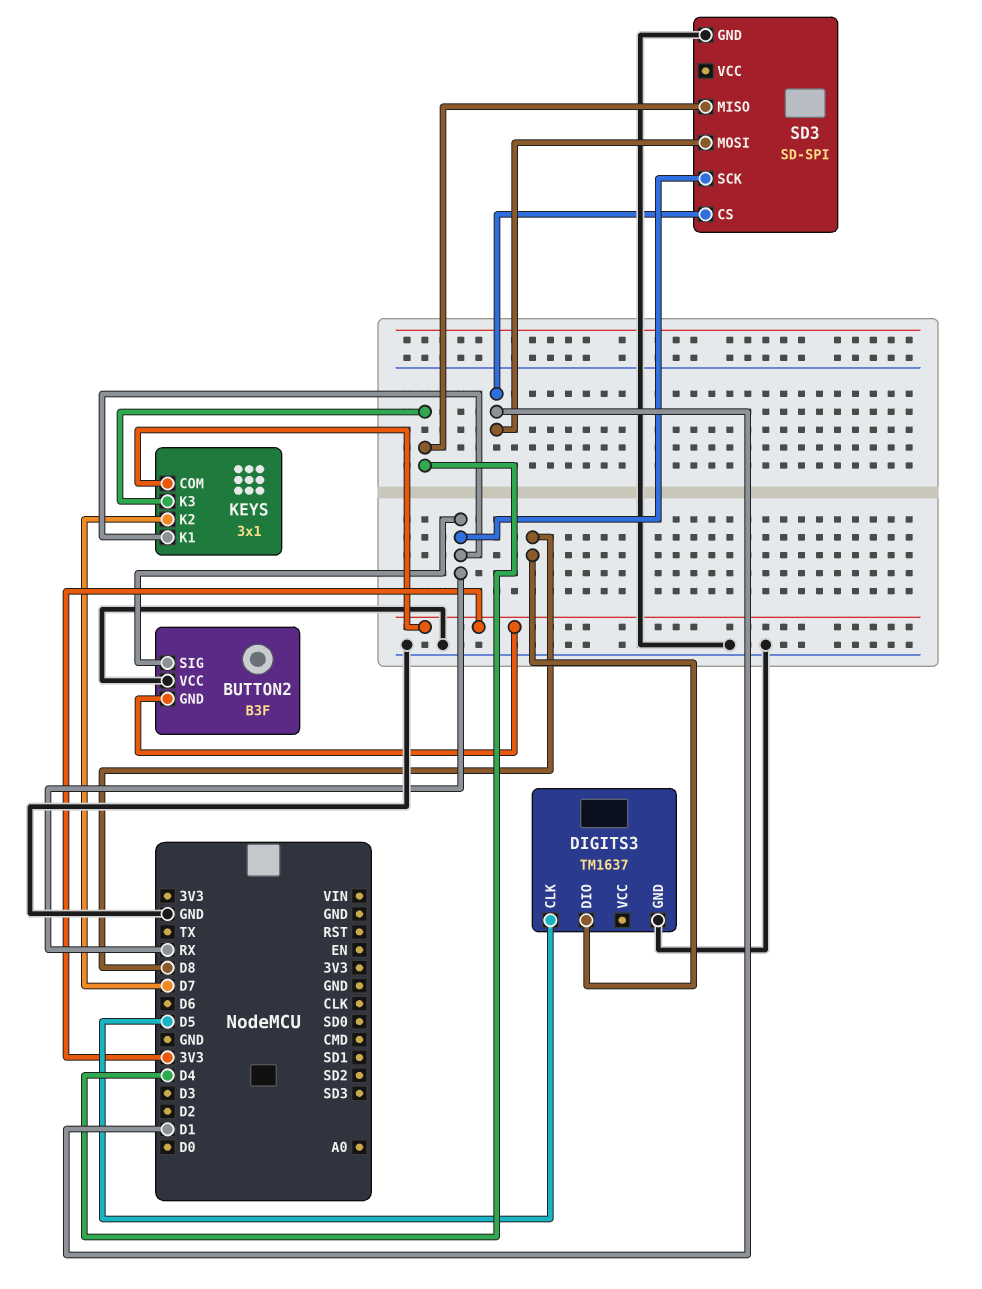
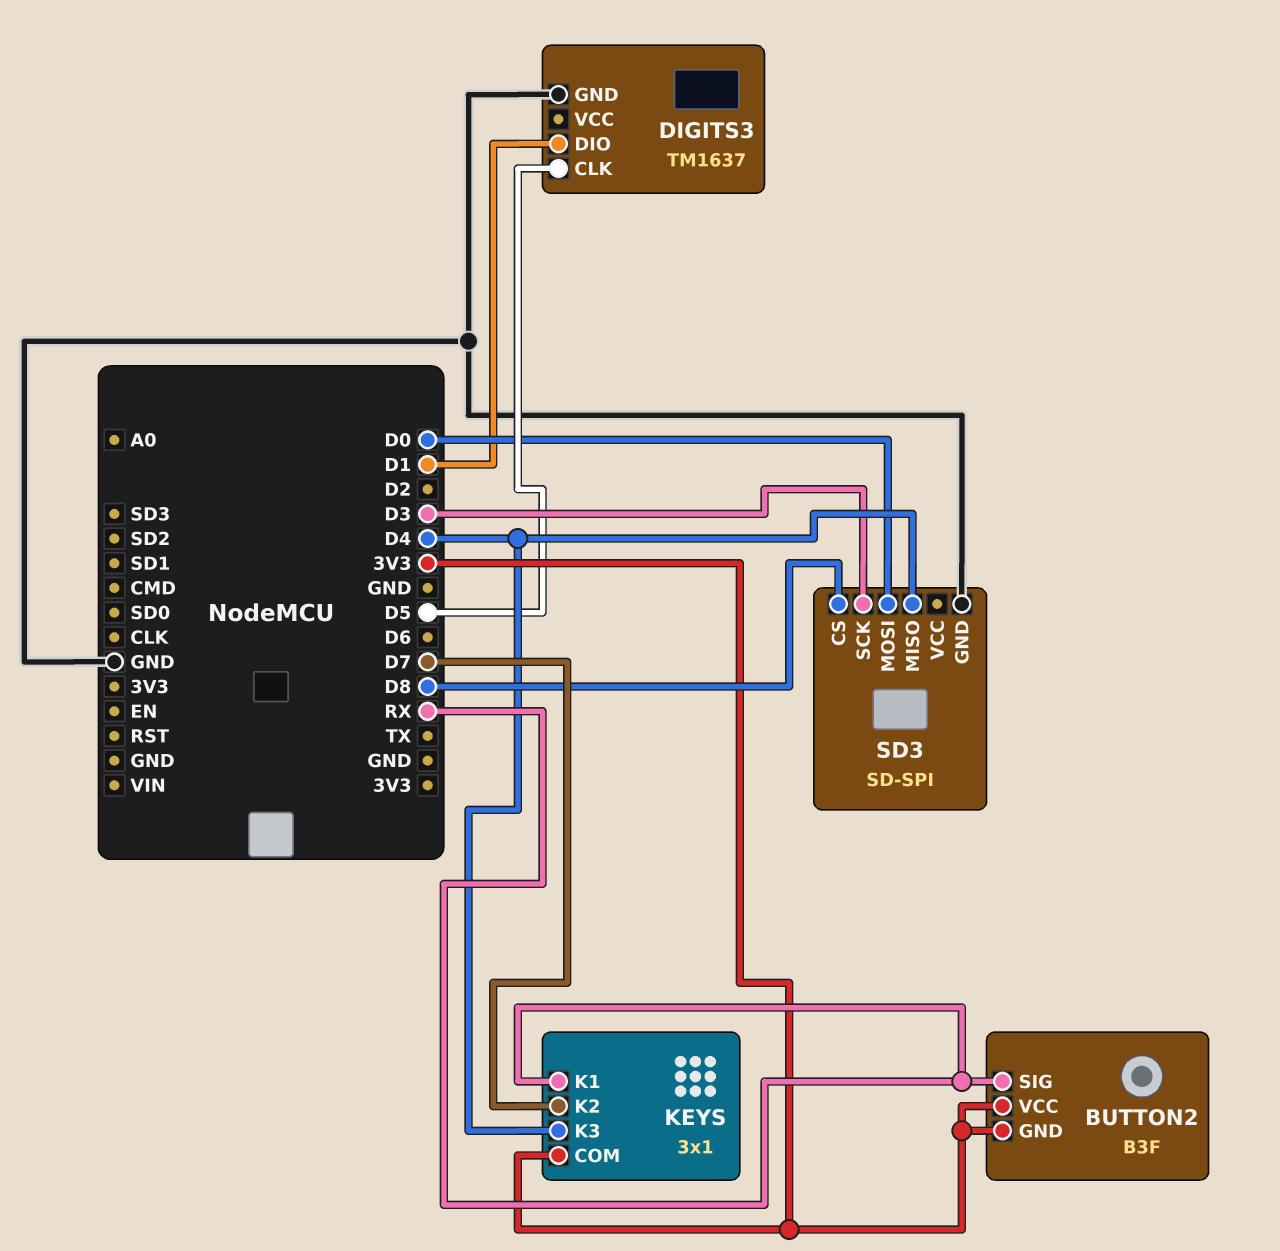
BUTTON2 pin VCC: GND -> 3V3
DIGITS3 pin DIO: D8 -> D1
SD3 pin CS: D1 -> D8
SD3 pin MOSI: D1 -> D0
SD3 pin SCK: RX -> D3

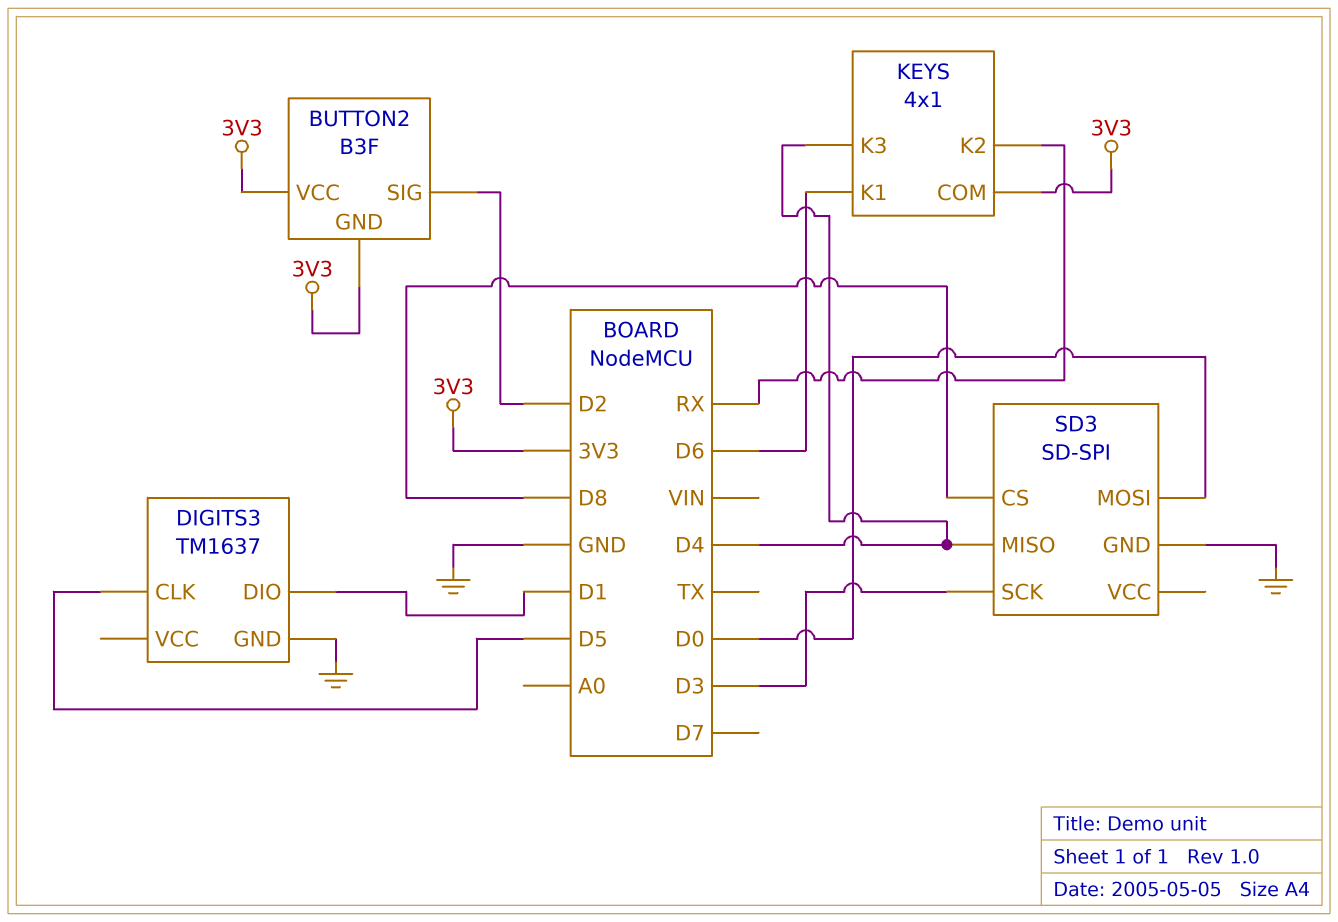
BUTTON2 pin SIG: RX -> D2
KEYS: 3x1 -> 4x1
KEYS pin K1: RX -> D6
KEYS pin K2: D7 -> RX

